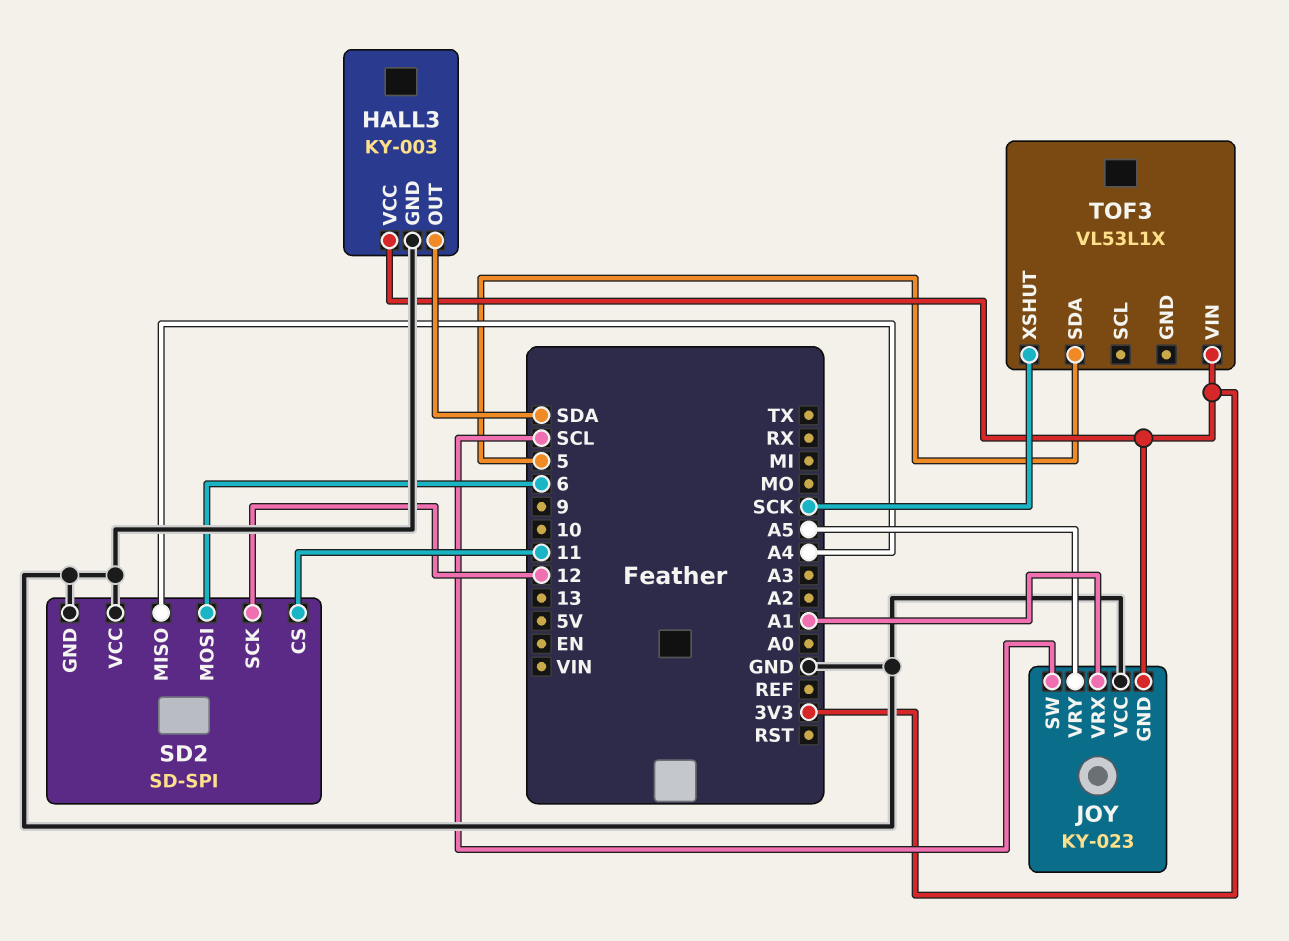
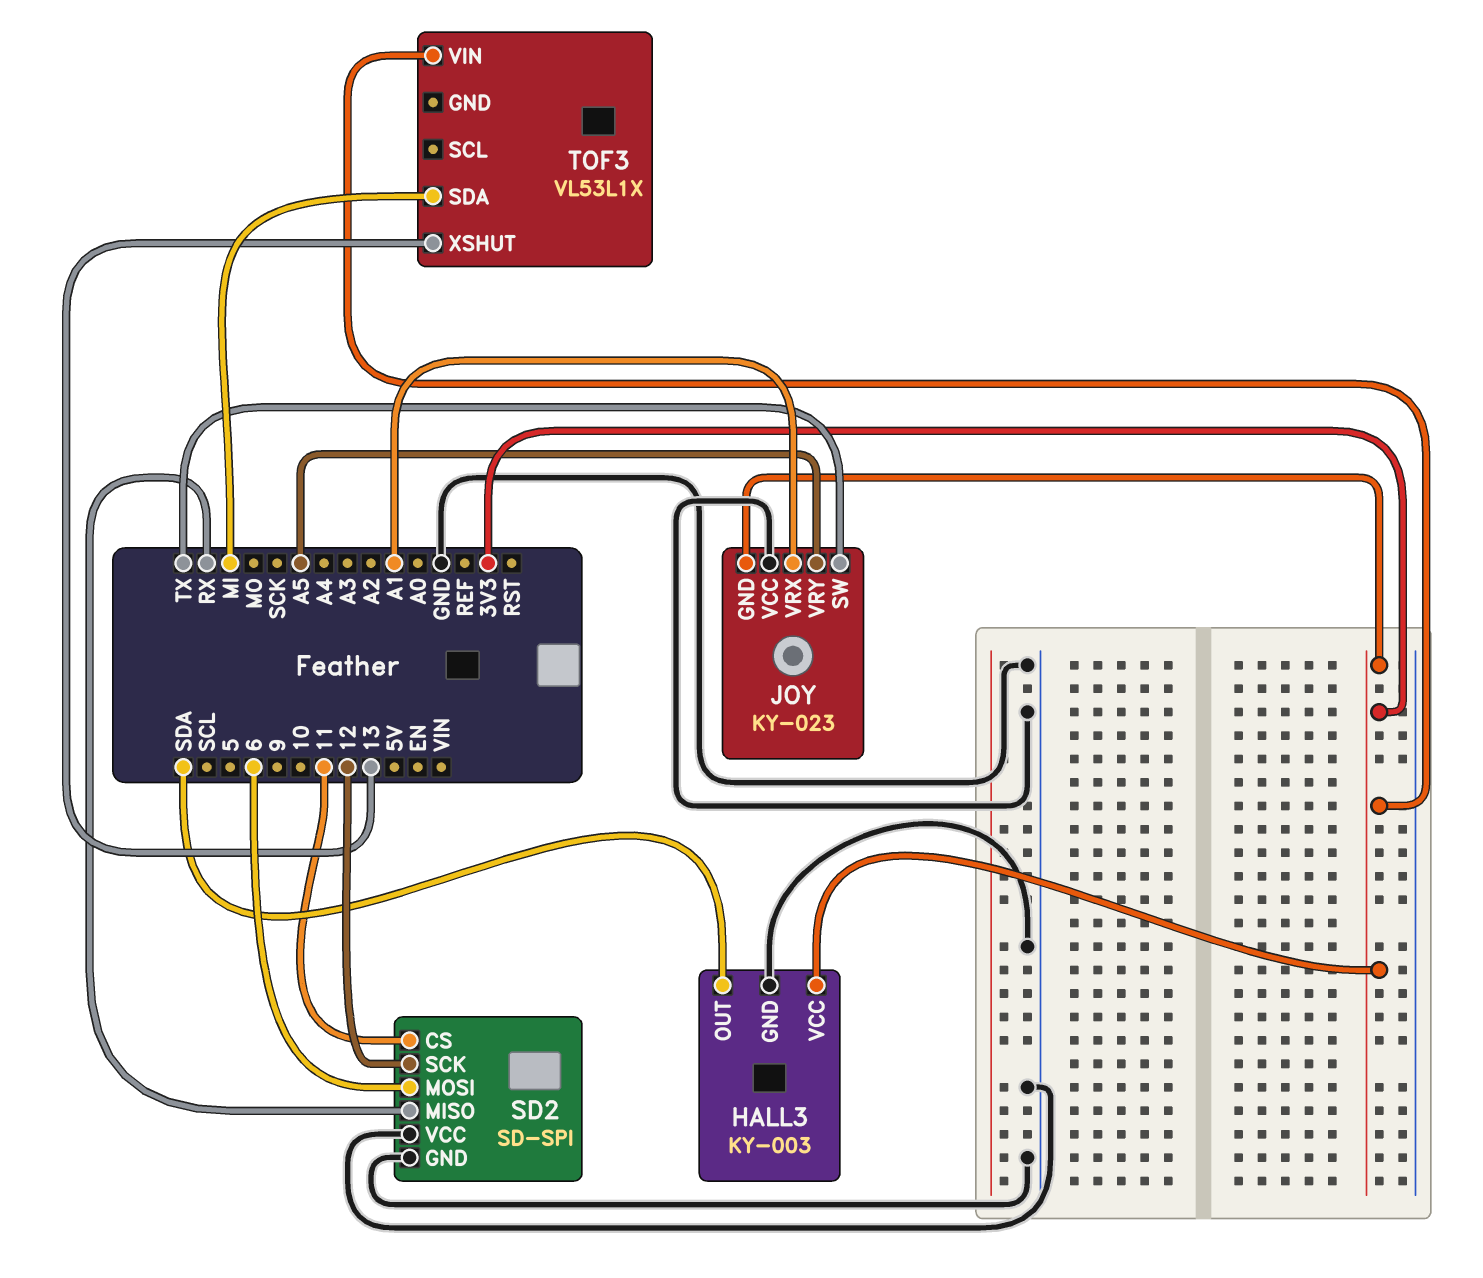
JOY pin SW: SCL -> TX
SD2 pin MISO: A4 -> RX
TOF3 pin SDA: 5 -> MI
TOF3 pin XSHUT: SCK -> 13

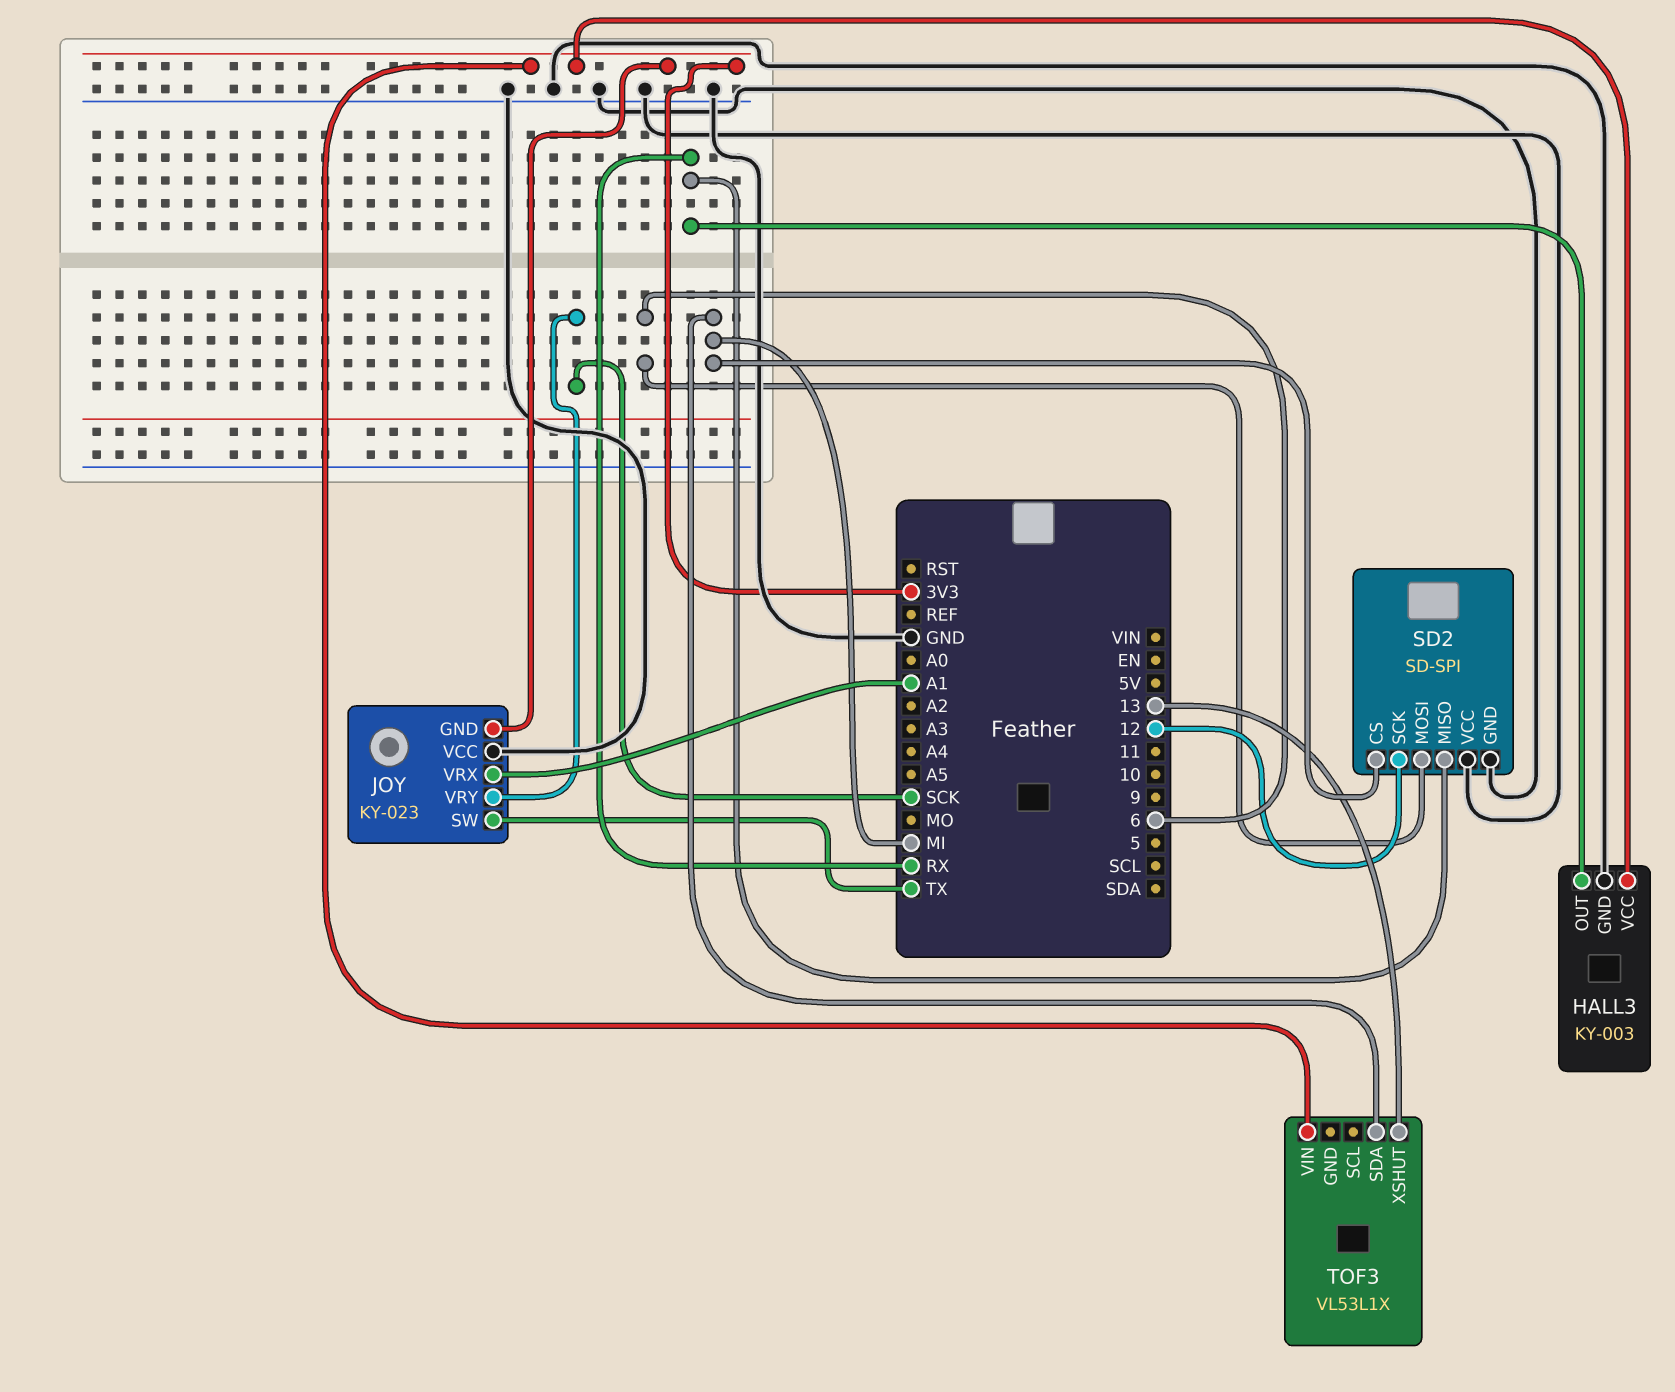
HALL3 pin OUT: SDA -> RX
JOY pin VRY: A5 -> SCK
SD2 pin CS: 11 -> MI

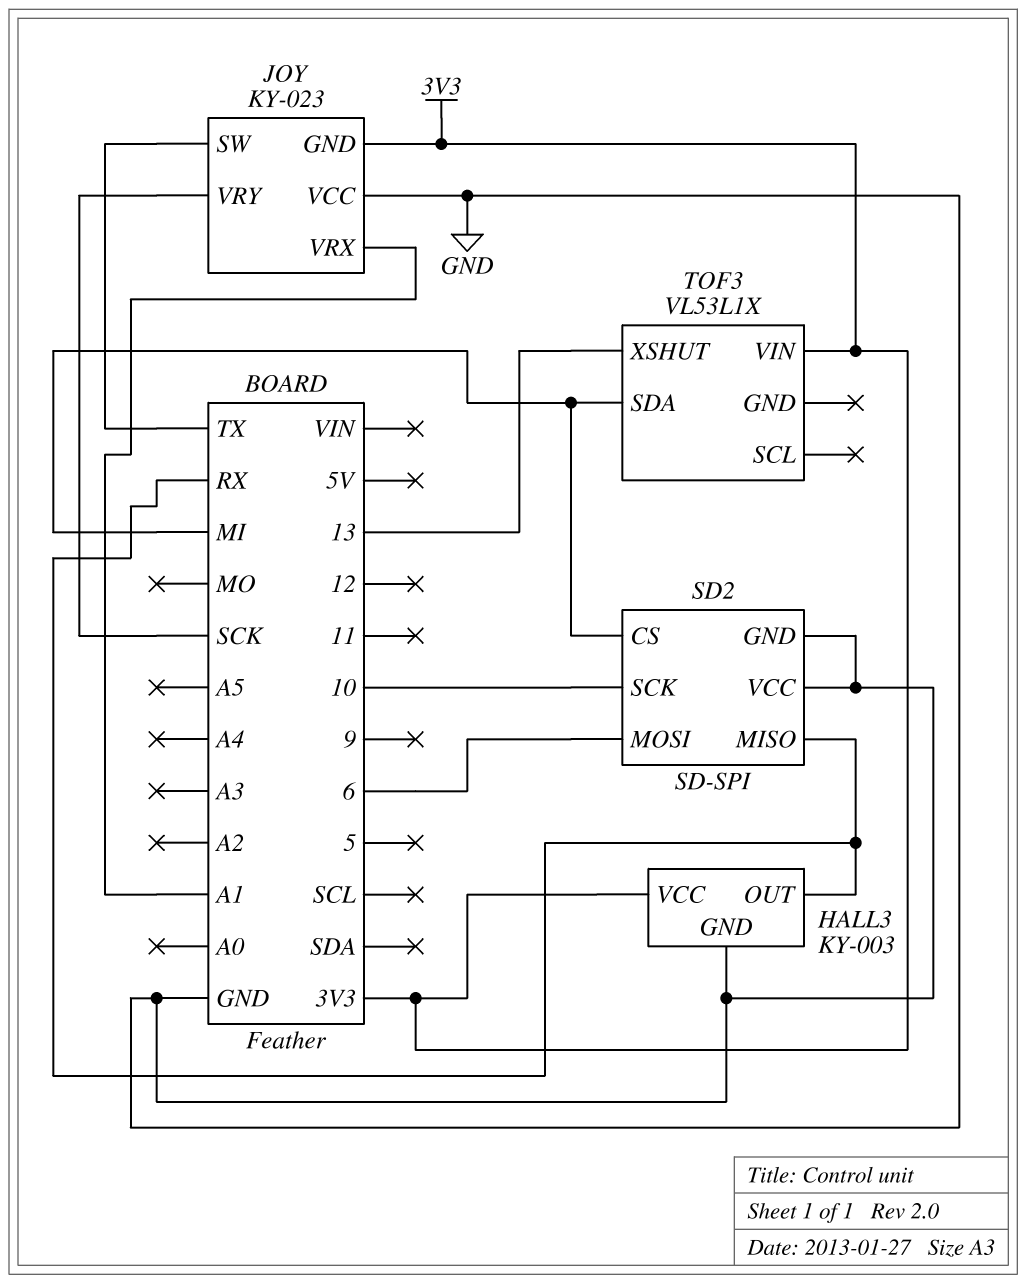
SD2 pin SCK: 12 -> 10

